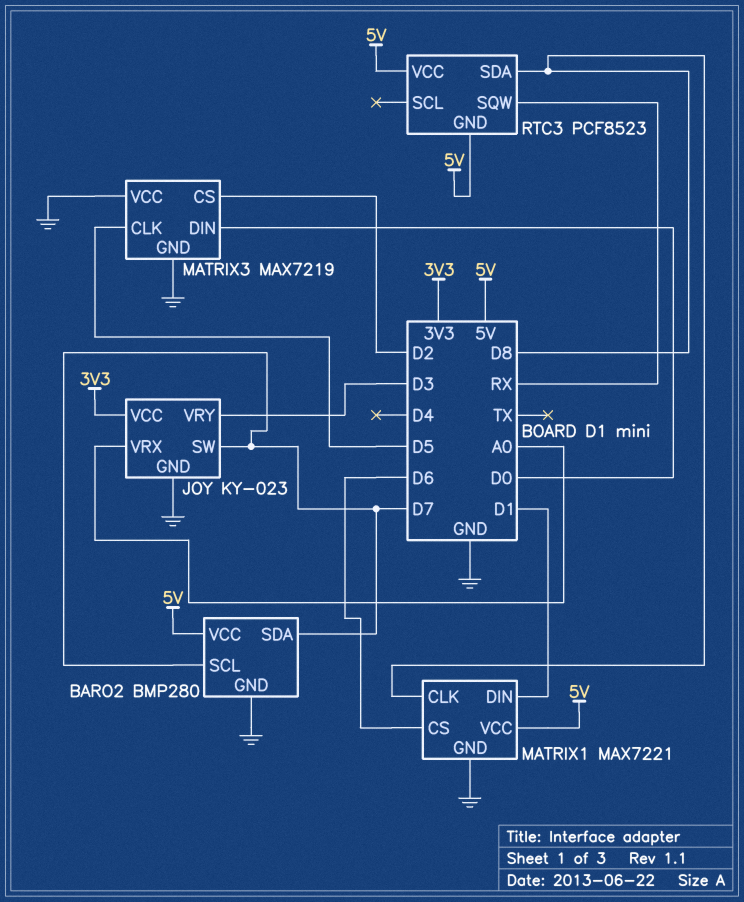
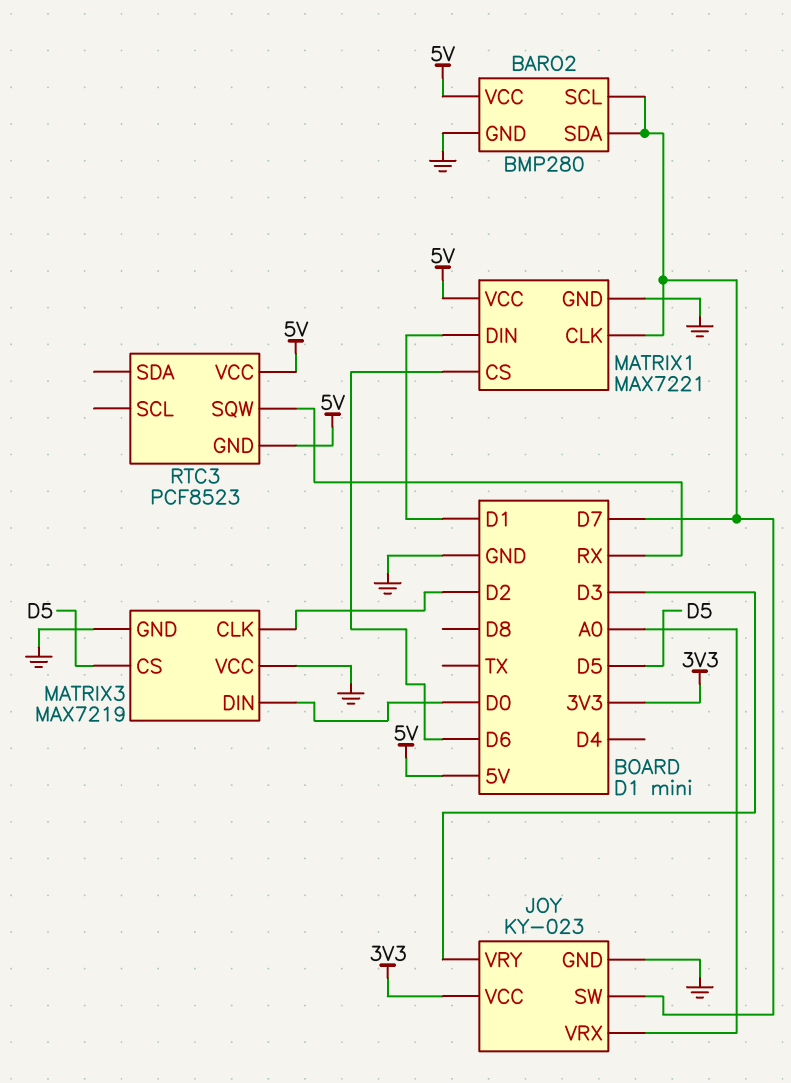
MATRIX1 pin CLK: D8 -> D7
MATRIX3 pin CLK: D5 -> D2
MATRIX3 pin CS: D2 -> D5
RTC3 pin SDA: D8 -> none

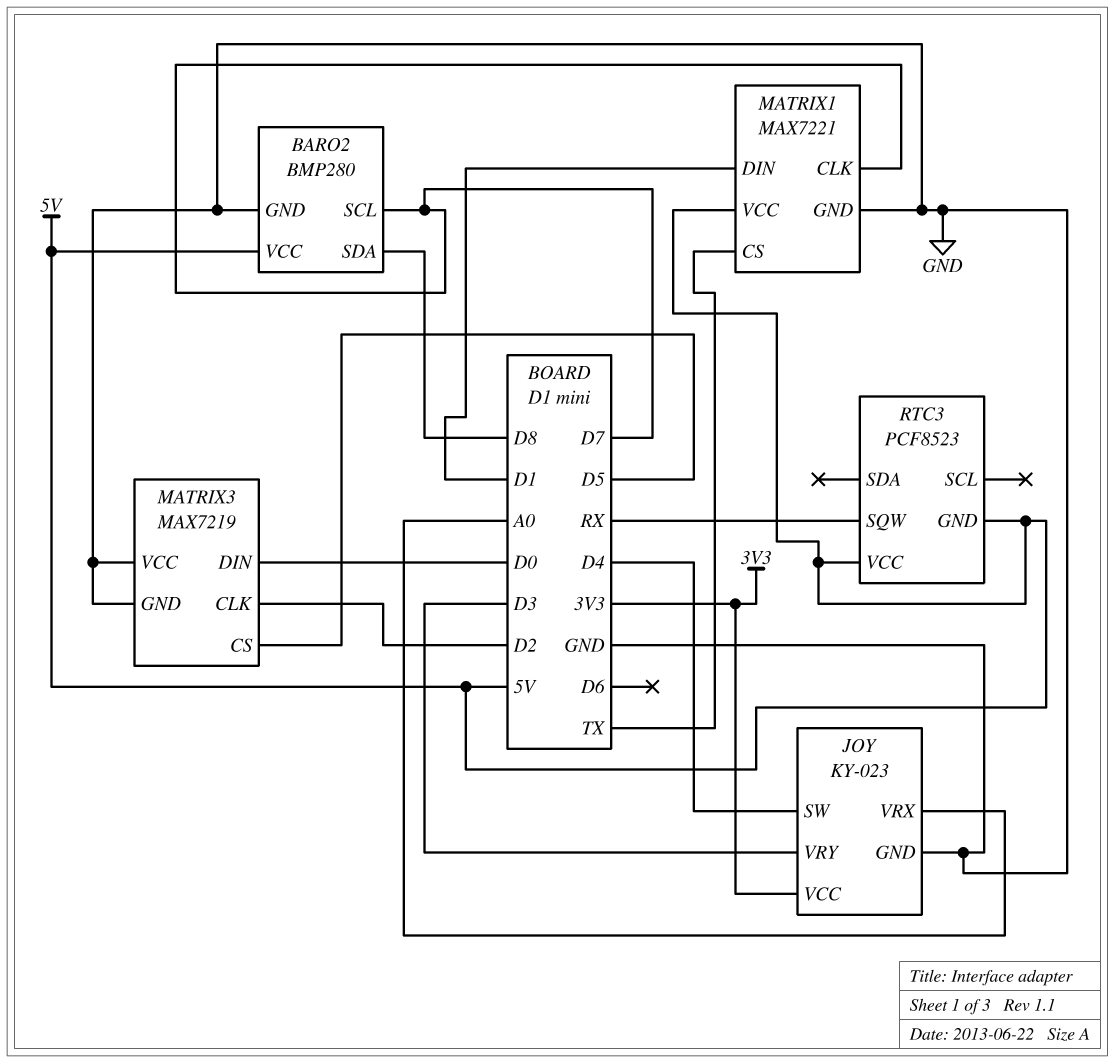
BARO2 pin SDA: D7 -> D8
JOY pin SW: D7 -> D4
MATRIX1 pin CS: D6 -> TX

